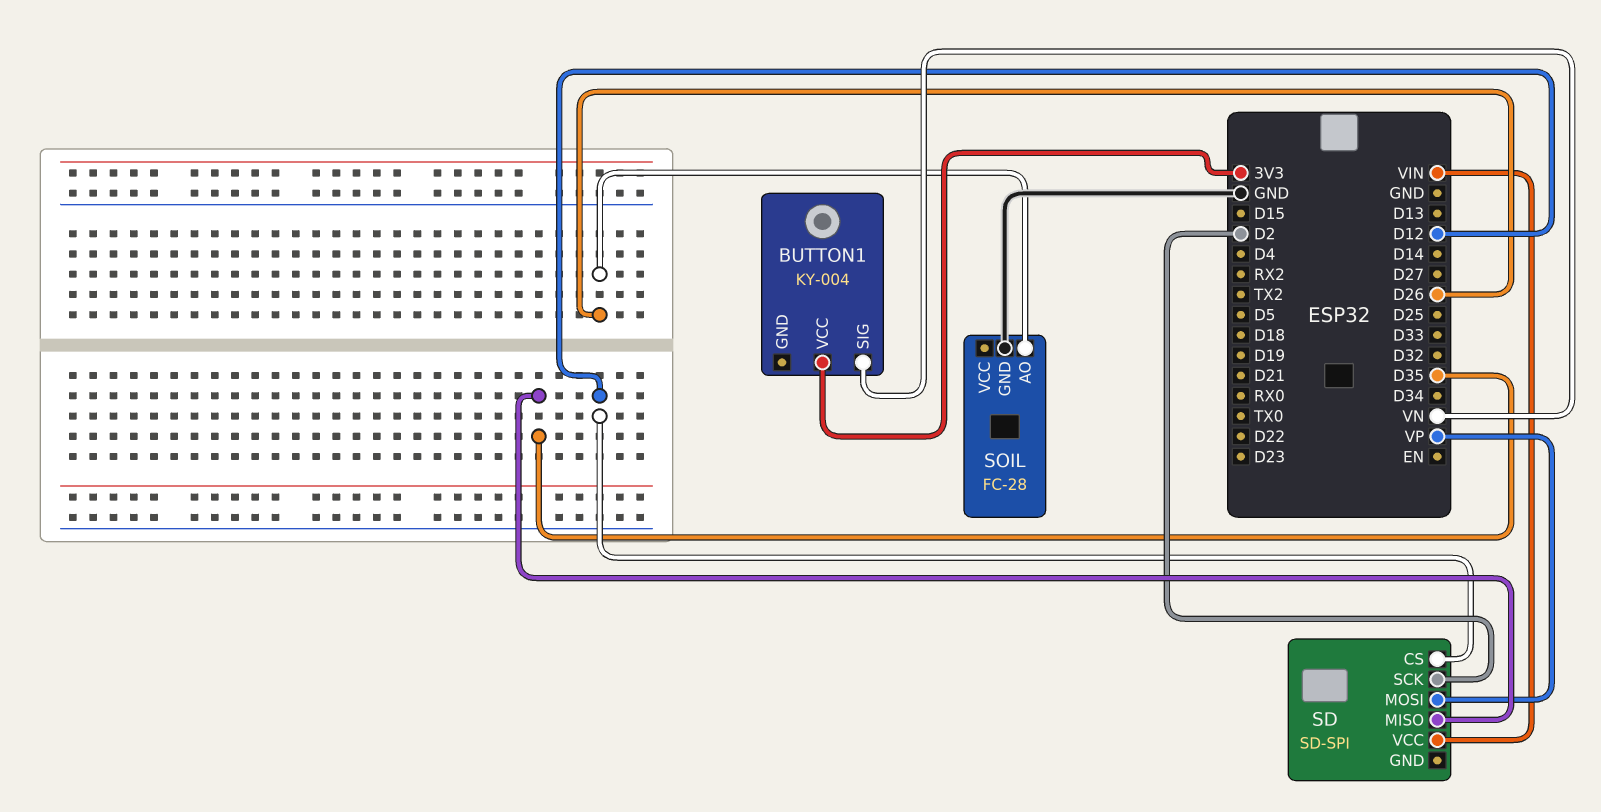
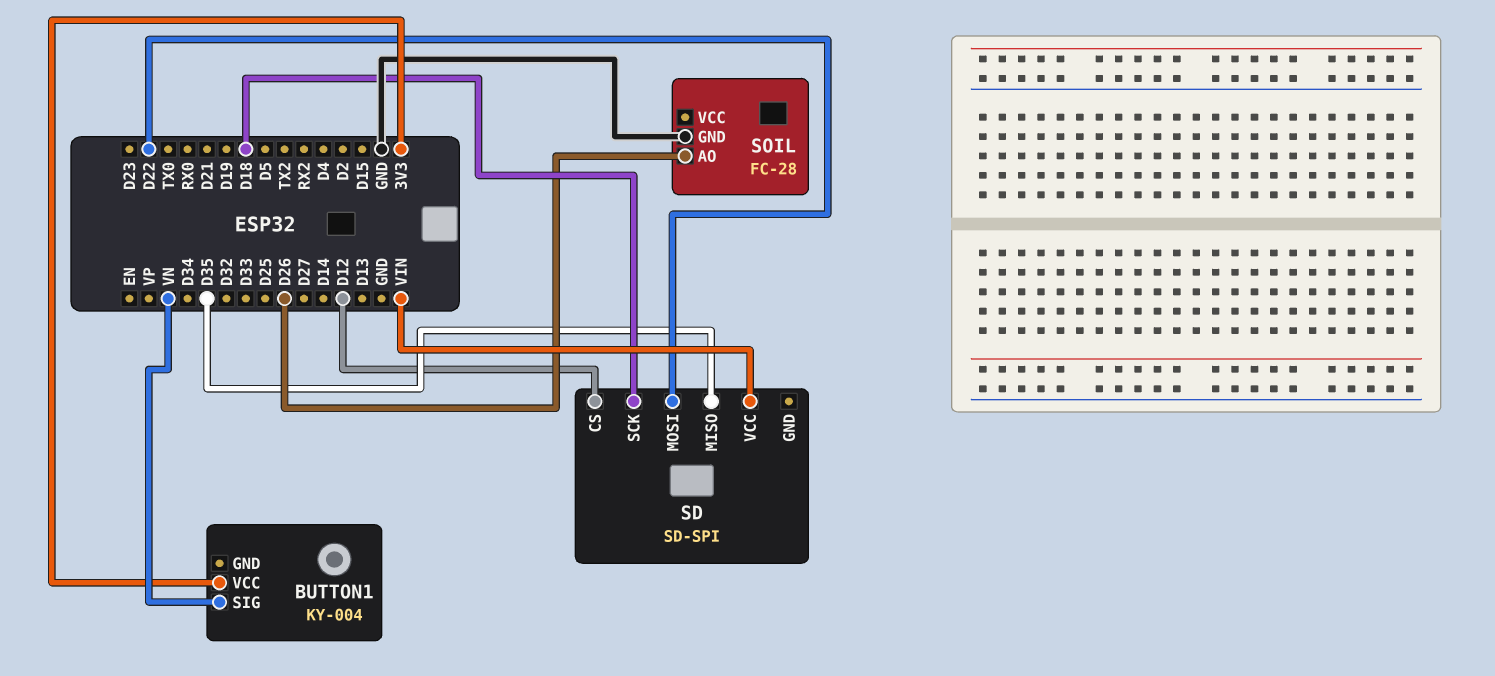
SD pin MOSI: VP -> D22
SD pin SCK: D2 -> D18

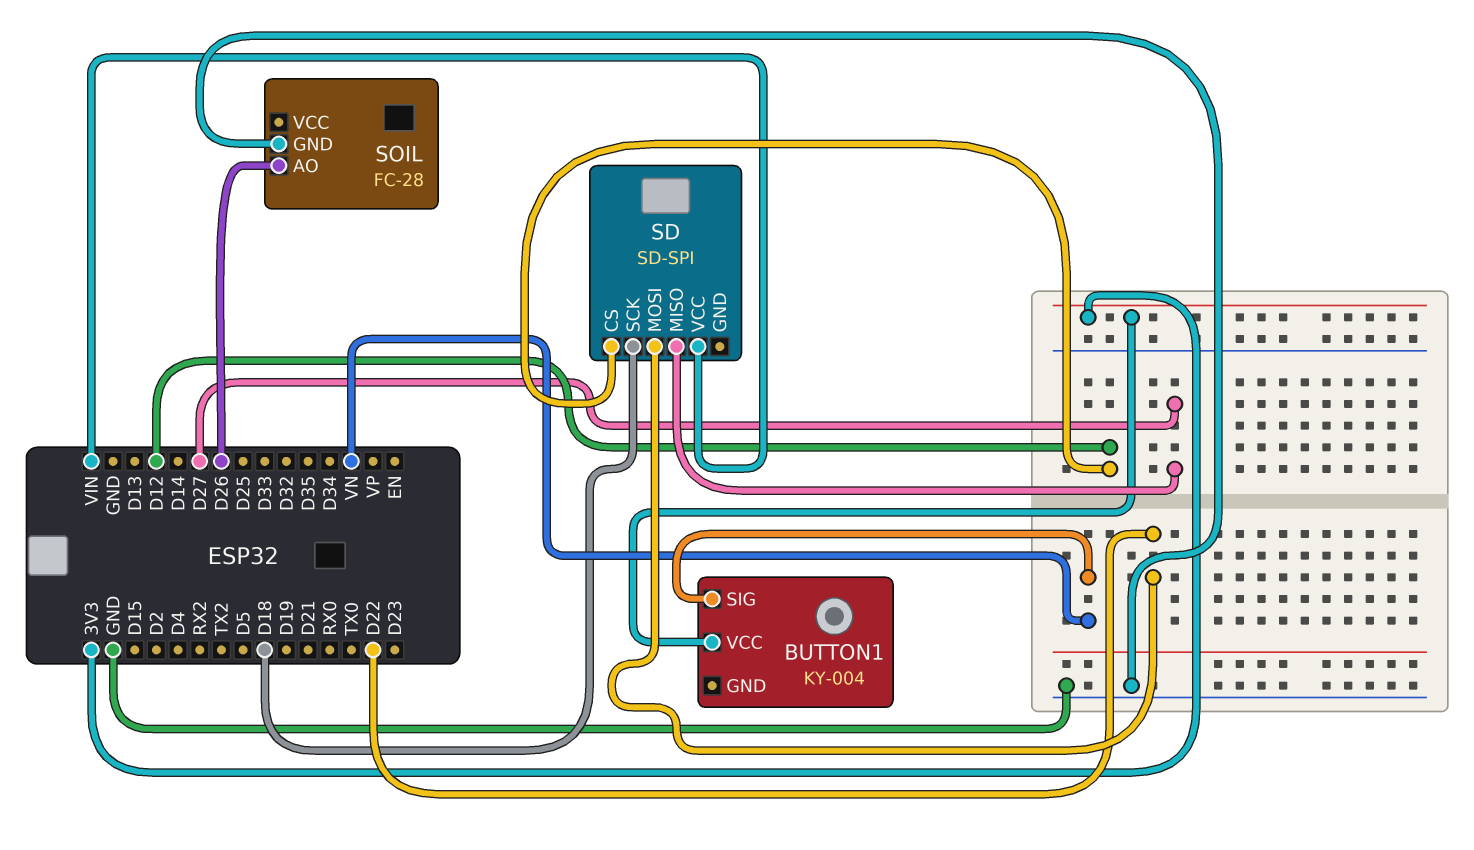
SD pin MISO: D35 -> D27

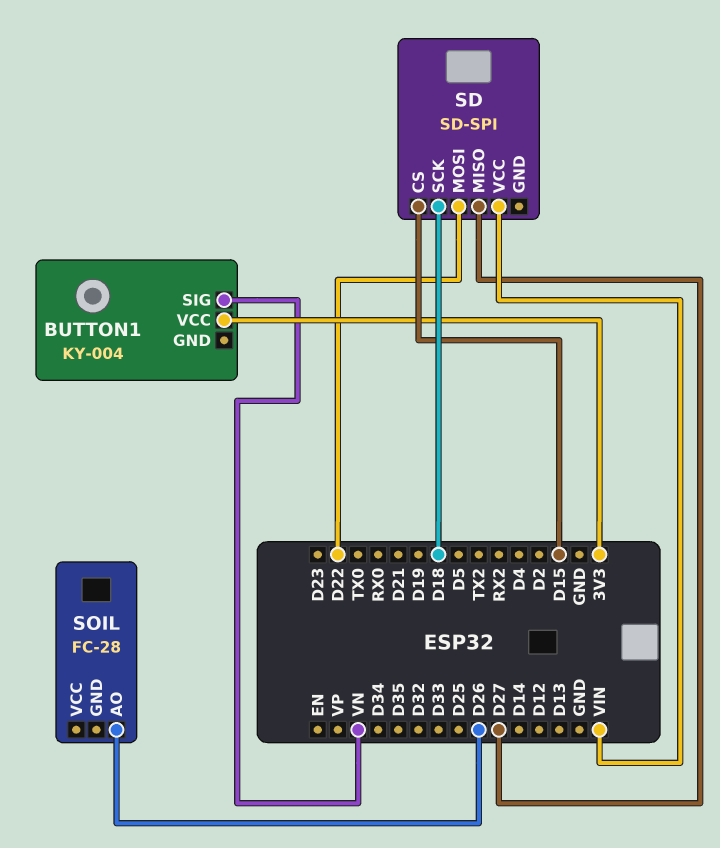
SD pin CS: D12 -> D15
SOIL pin GND: GND -> none

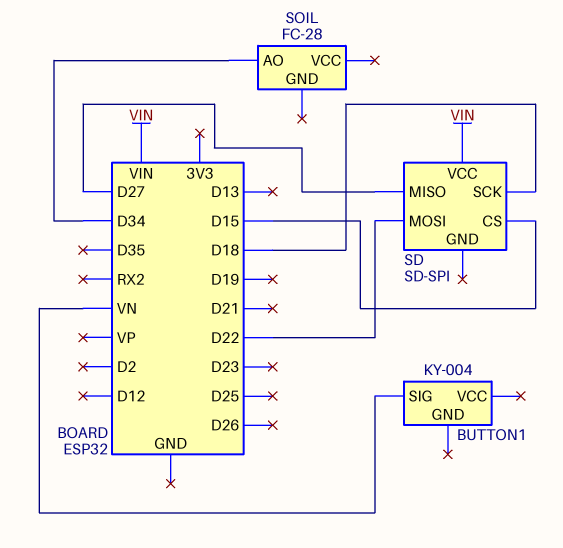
BUTTON1 pin VCC: 3V3 -> none
SOIL pin AO: D26 -> D34

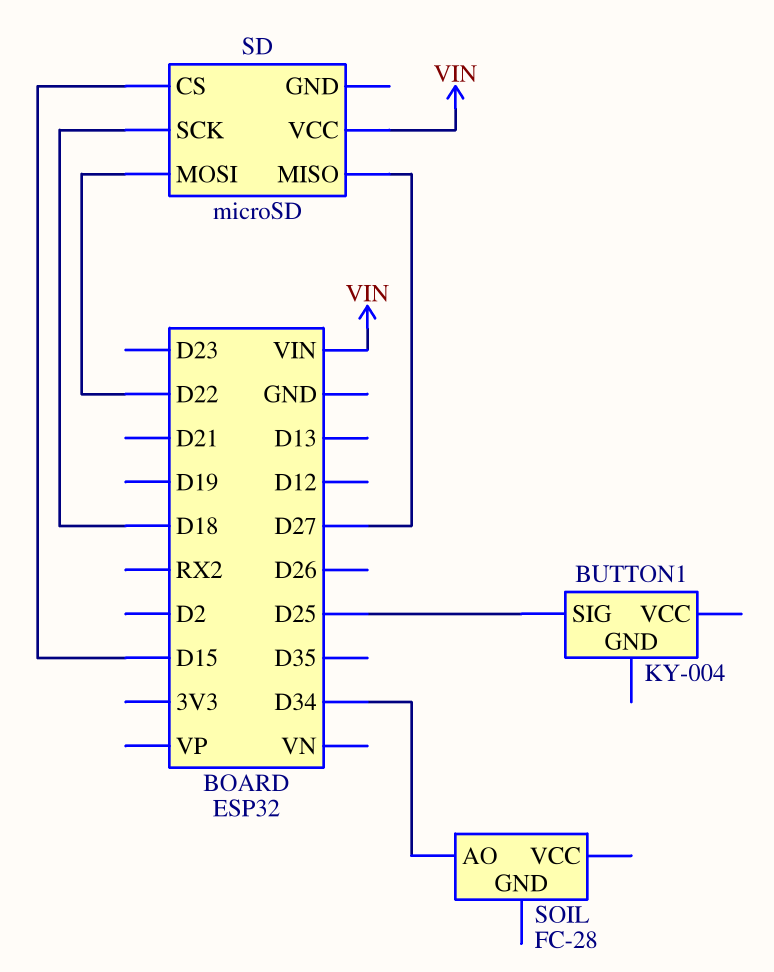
BUTTON1 pin SIG: VN -> D25
SD: SD-SPI -> microSD

